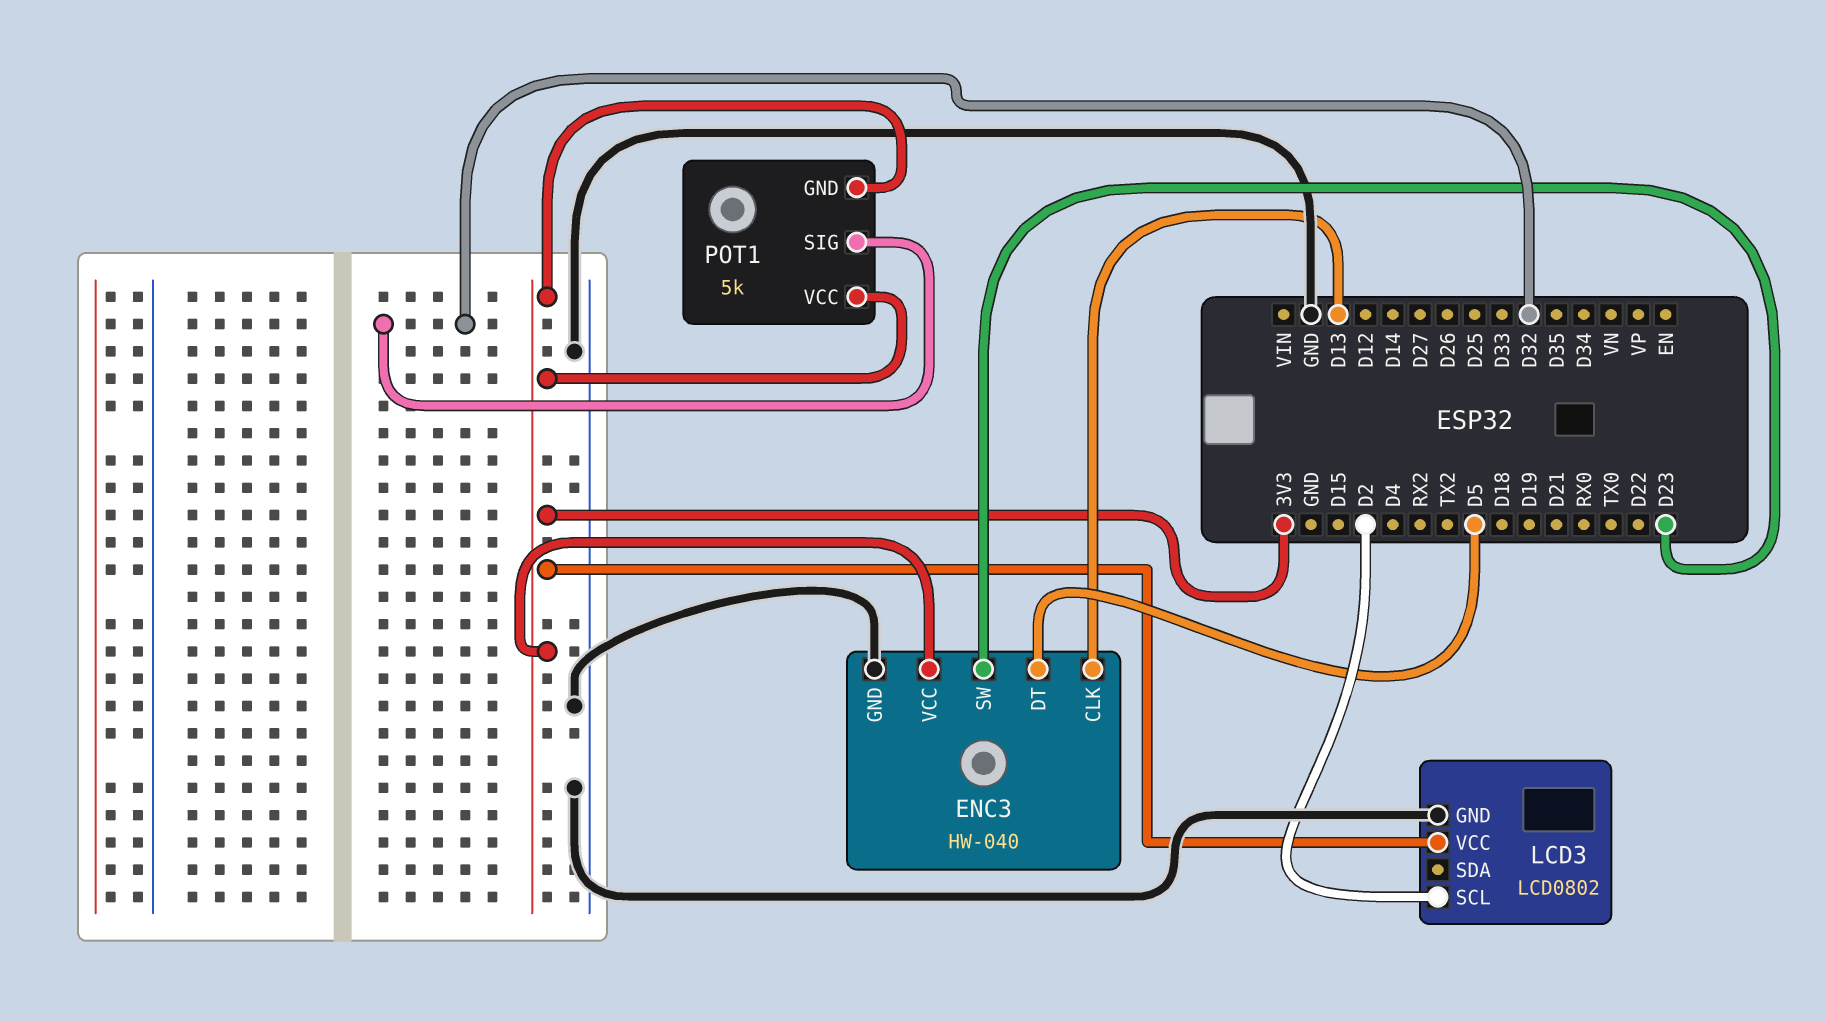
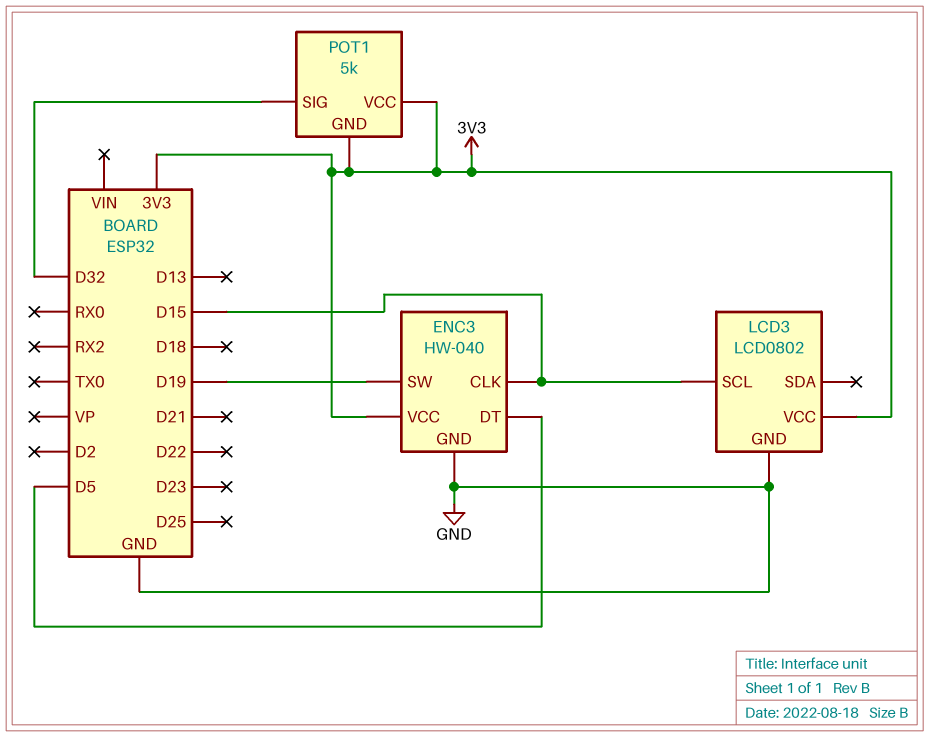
ENC3 pin CLK: D13 -> D15
ENC3 pin SW: D23 -> D19
LCD3 pin SCL: D2 -> D15

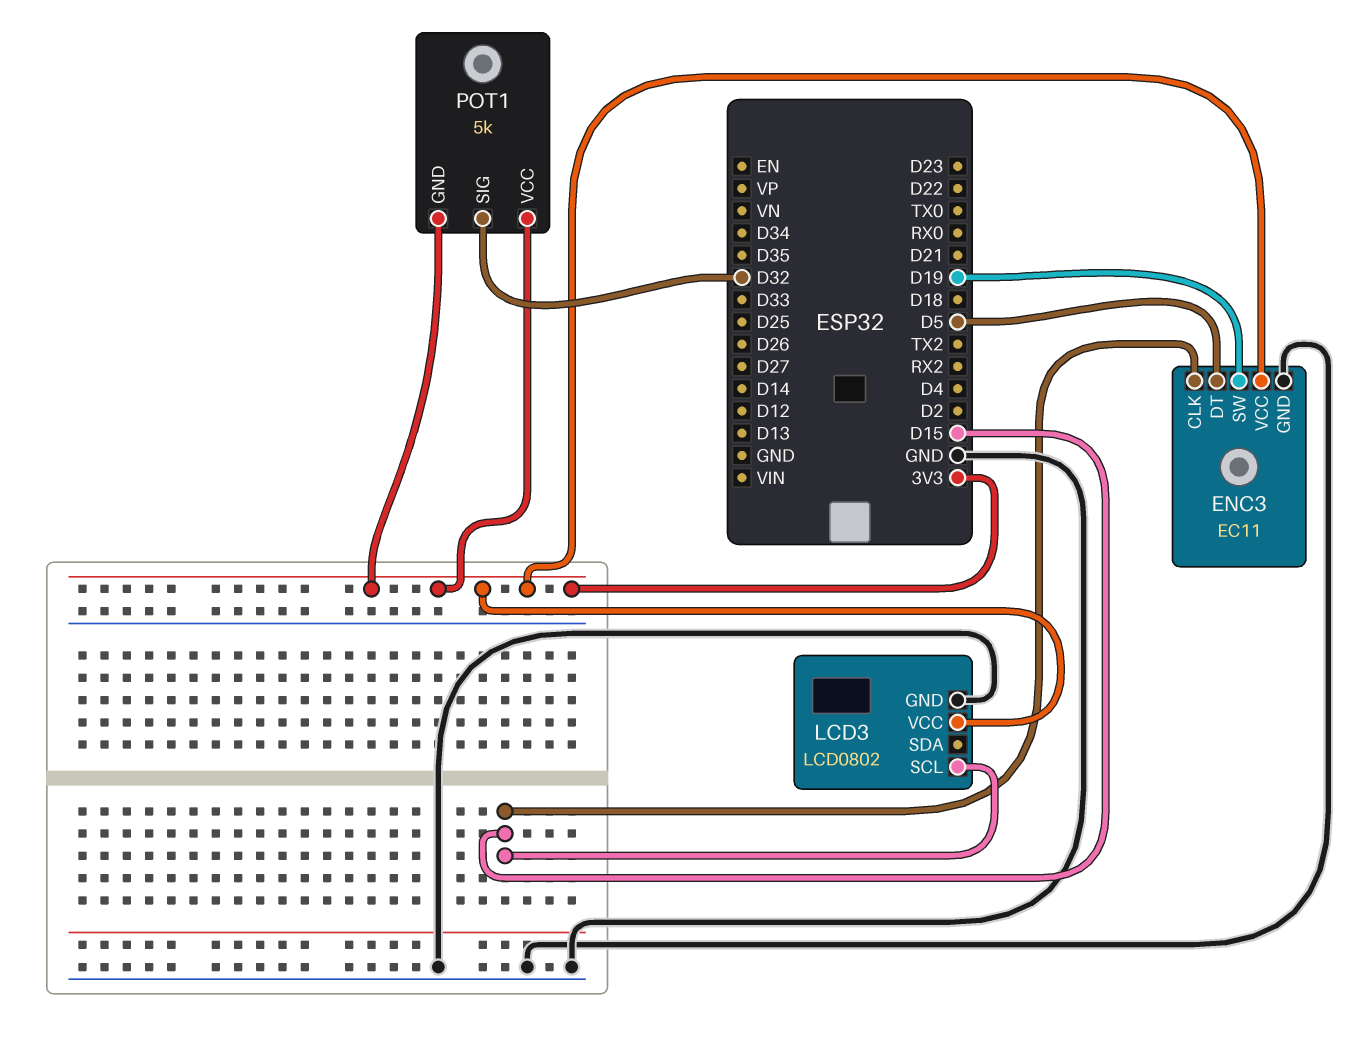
ENC3: HW-040 -> EC11

